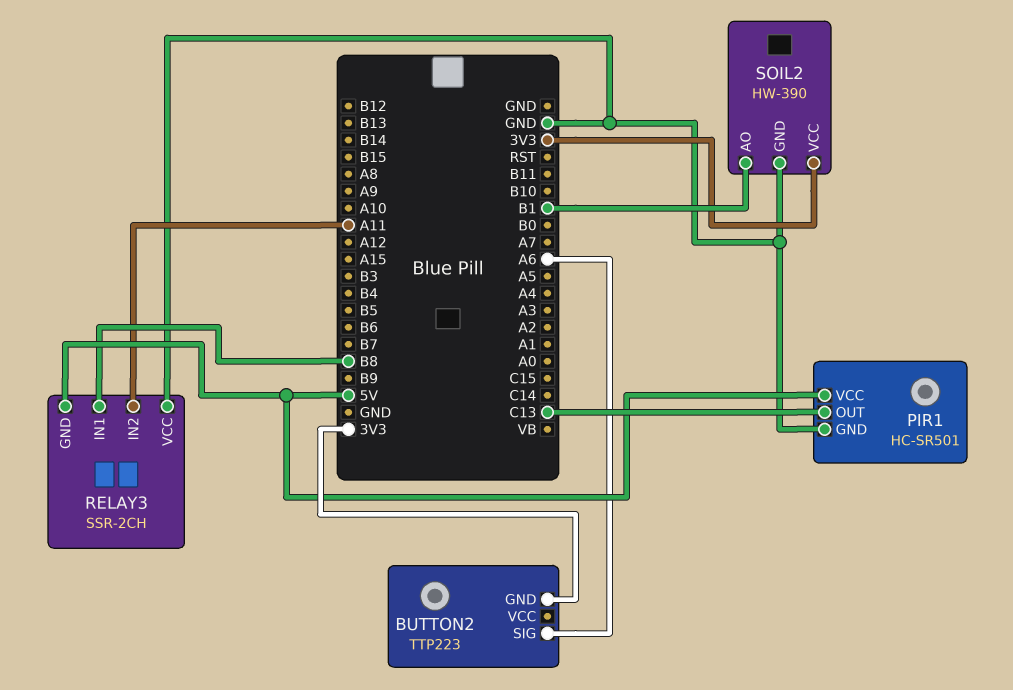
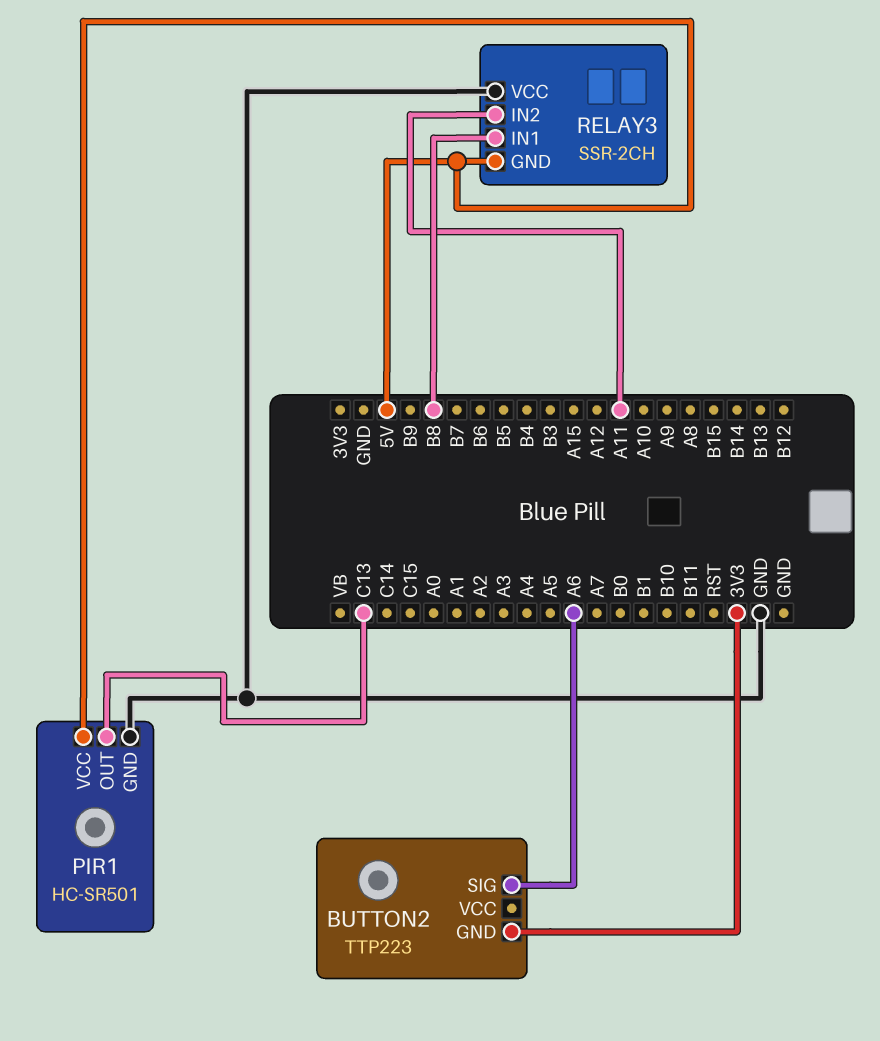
SOIL2: HW-390 -> none
SOIL2 pin AO: B1 -> none
SOIL2 pin GND: GND -> none
SOIL2 pin VCC: 3V3 -> none

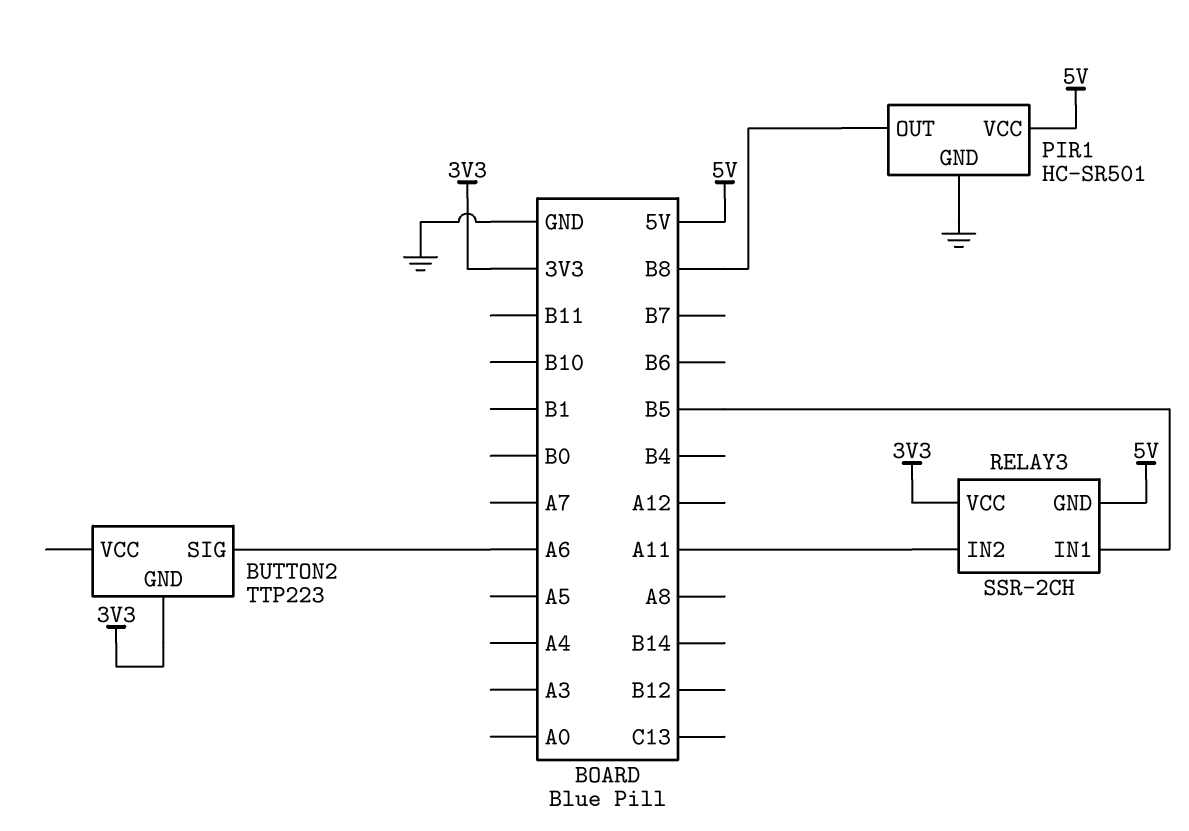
PIR1 pin OUT: C13 -> B8
RELAY3 pin IN1: B8 -> B5
RELAY3 pin VCC: GND -> 3V3

